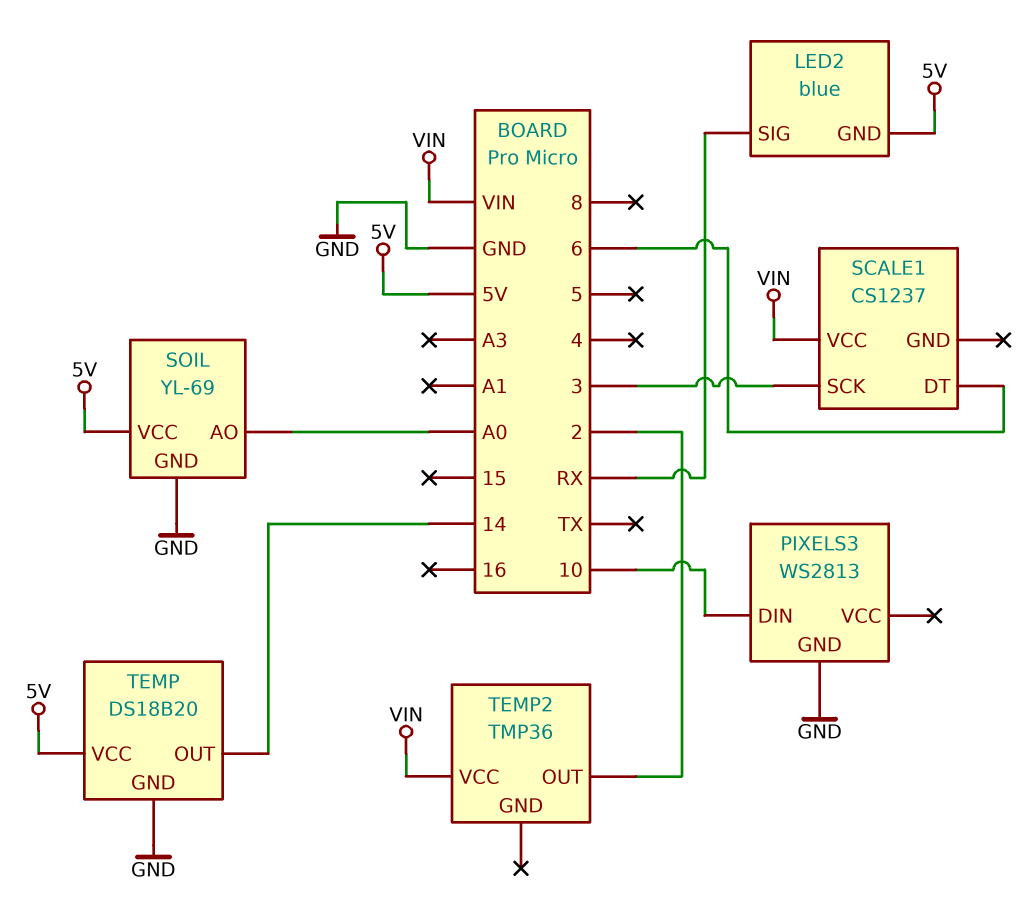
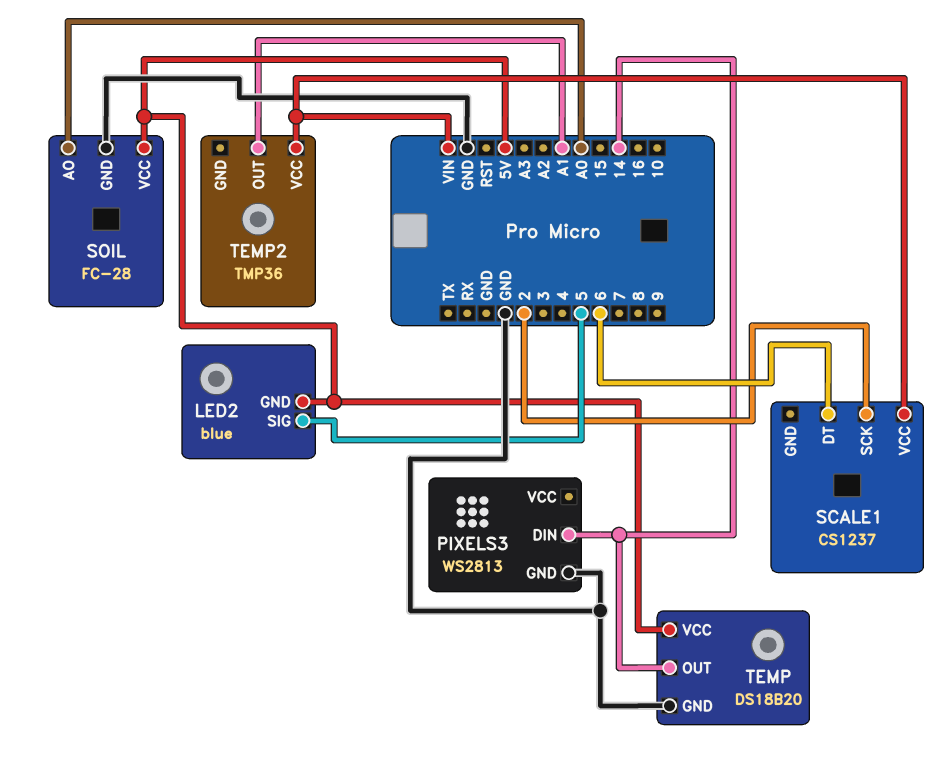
LED2 pin SIG: RX -> 5
PIXELS3 pin DIN: 10 -> 14
SCALE1 pin SCK: 3 -> 2
SOIL: YL-69 -> FC-28
TEMP2 pin OUT: 2 -> A1

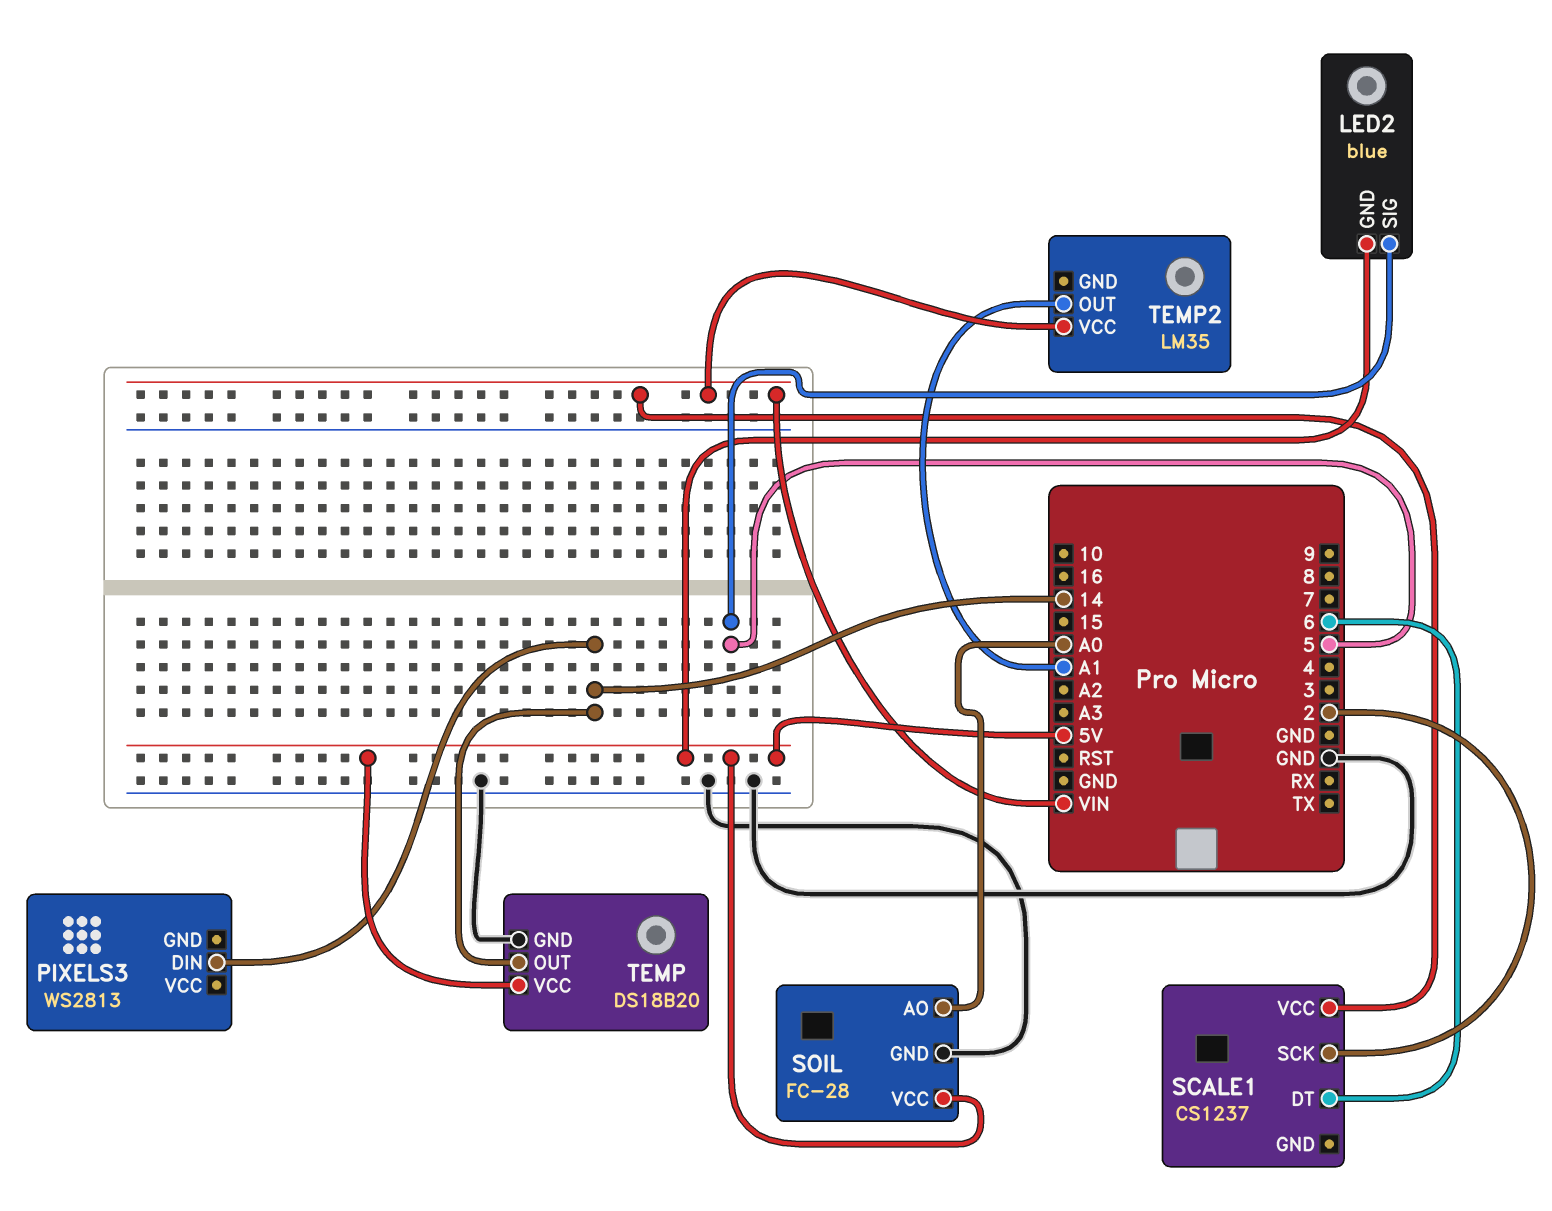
PIXELS3 pin GND: GND -> none
TEMP2: TMP36 -> LM35

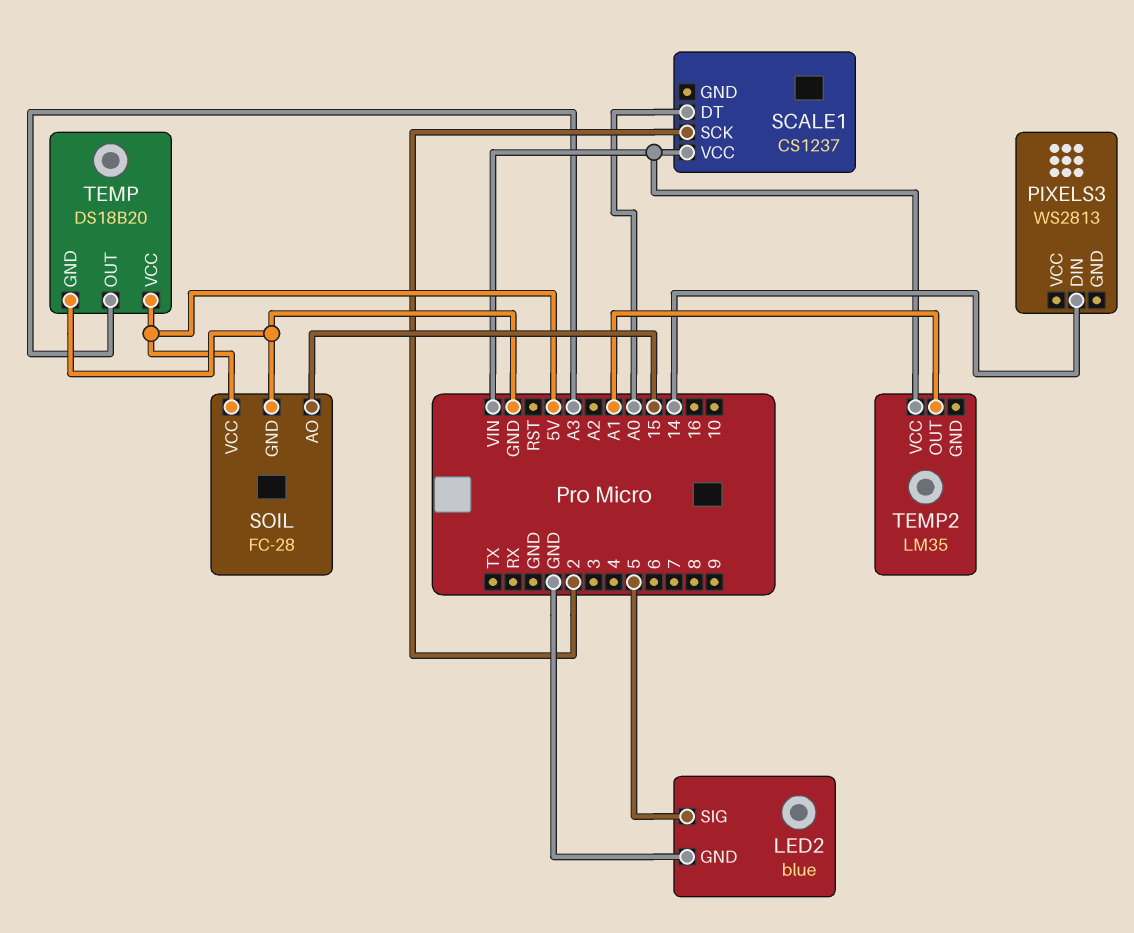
LED2 pin GND: 5V -> GND
SCALE1 pin DT: 6 -> A0
SOIL pin AO: A0 -> 15
TEMP pin OUT: 14 -> A3

